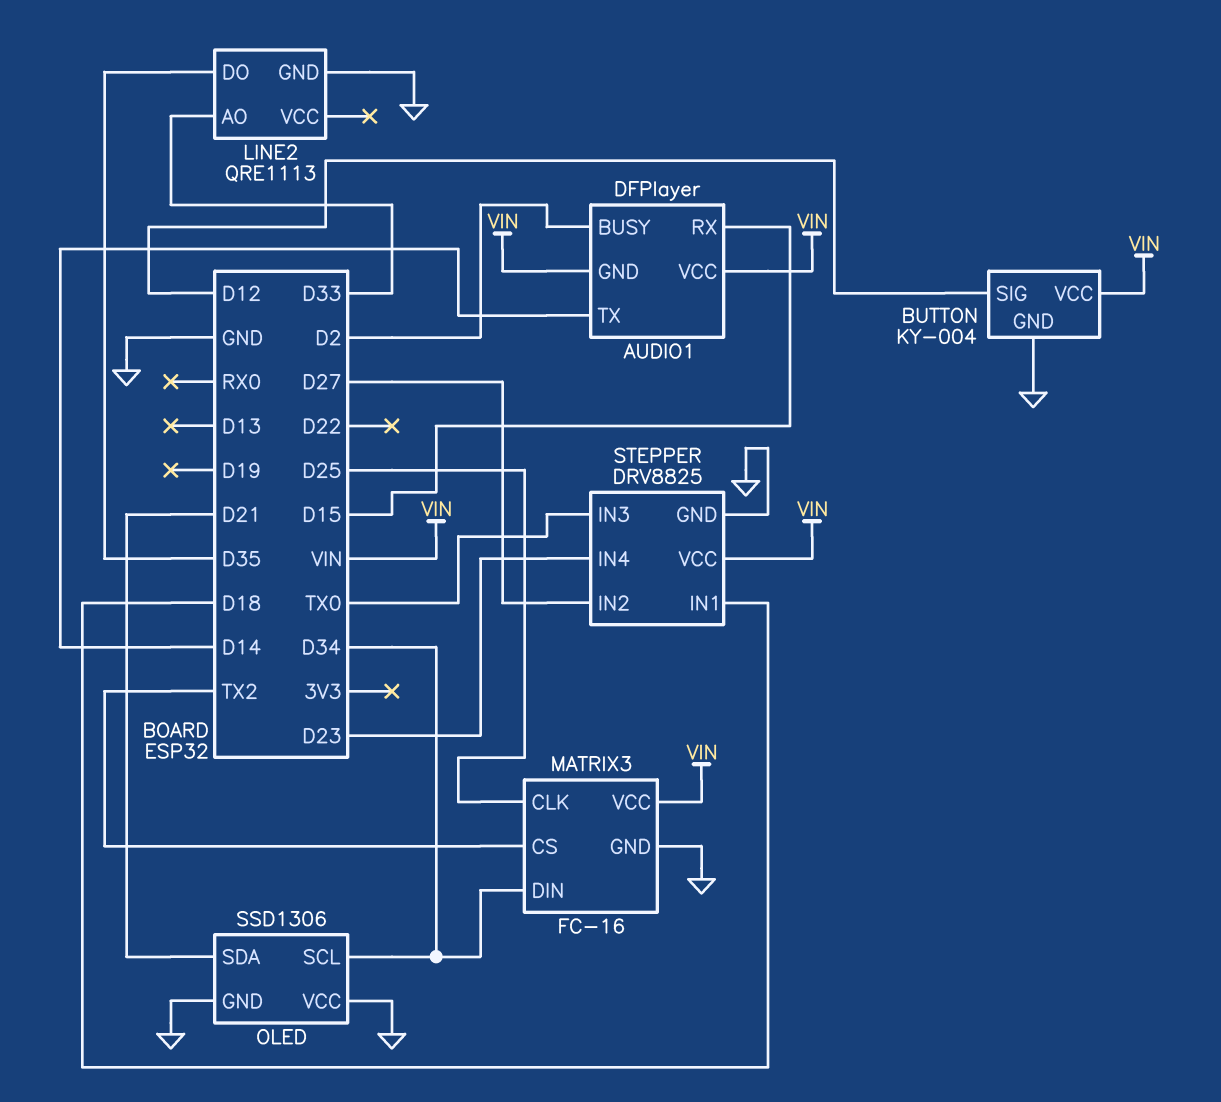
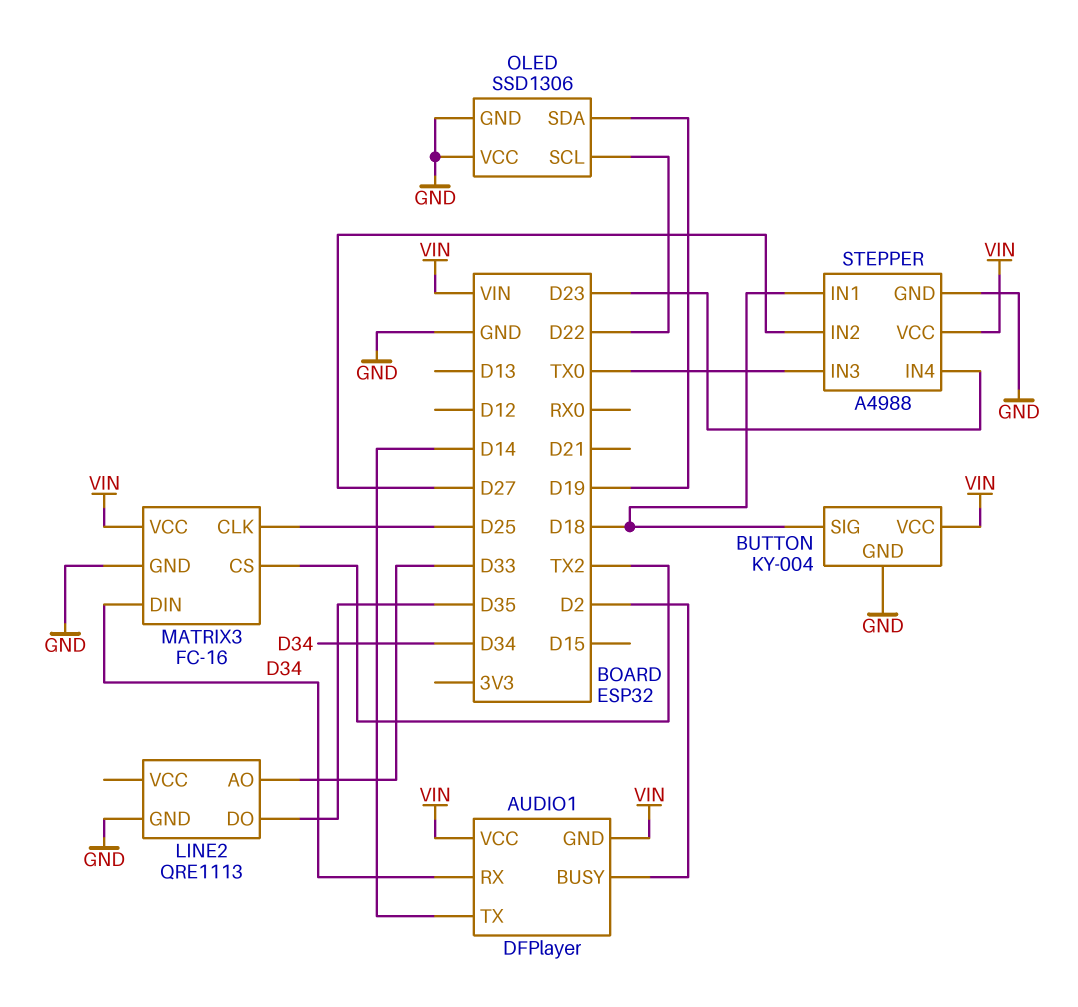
AUDIO1 pin RX: D15 -> D34
BUTTON pin SIG: D12 -> D18
OLED pin SCL: D34 -> D22
OLED pin SDA: D21 -> D19
STEPPER: DRV8825 -> A4988

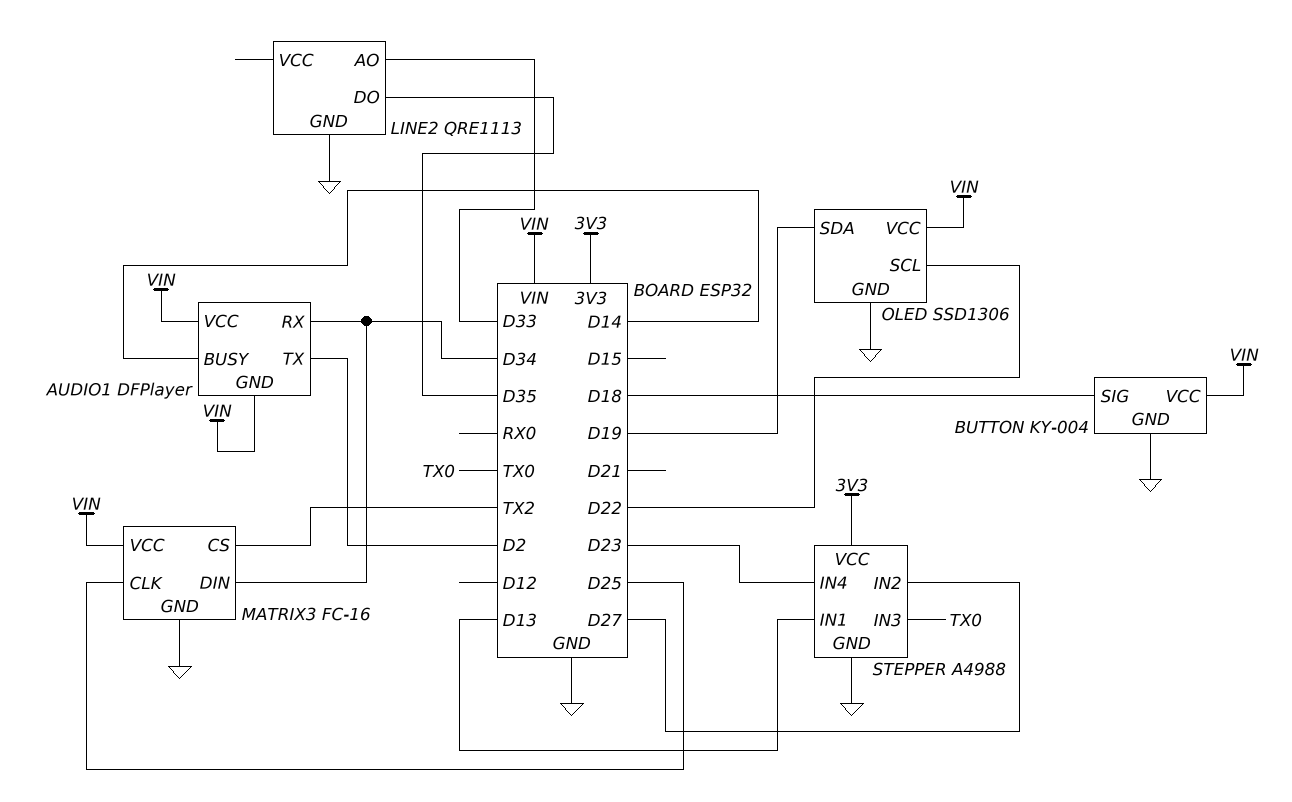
AUDIO1 pin BUSY: D2 -> D14
AUDIO1 pin TX: D14 -> D2
OLED pin VCC: GND -> VIN
STEPPER pin IN1: D18 -> D13
STEPPER pin VCC: VIN -> 3V3

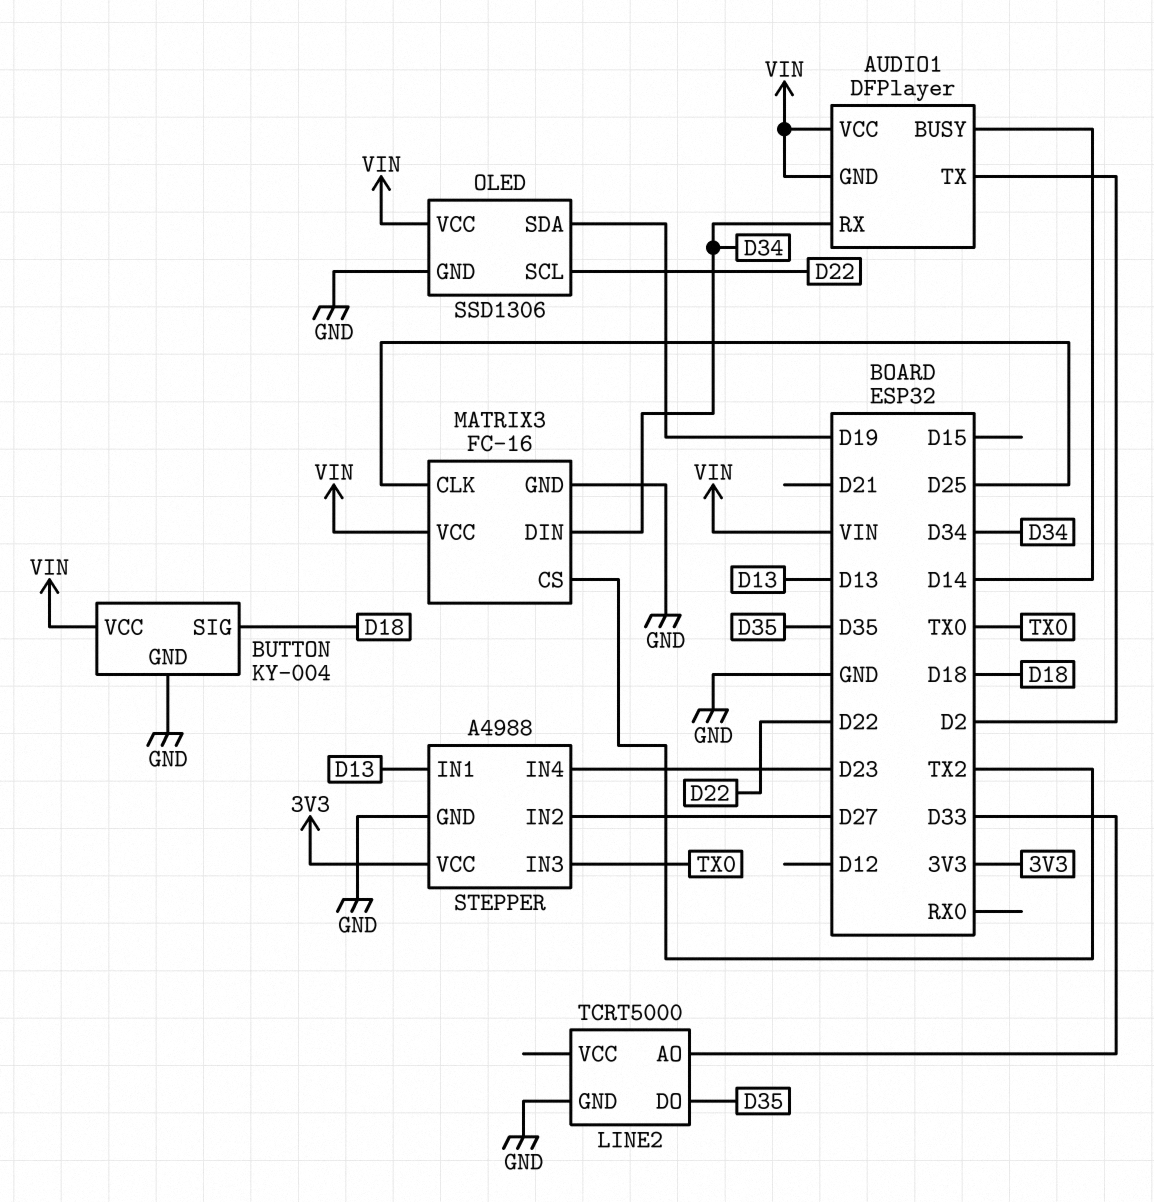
LINE2: QRE1113 -> TCRT5000

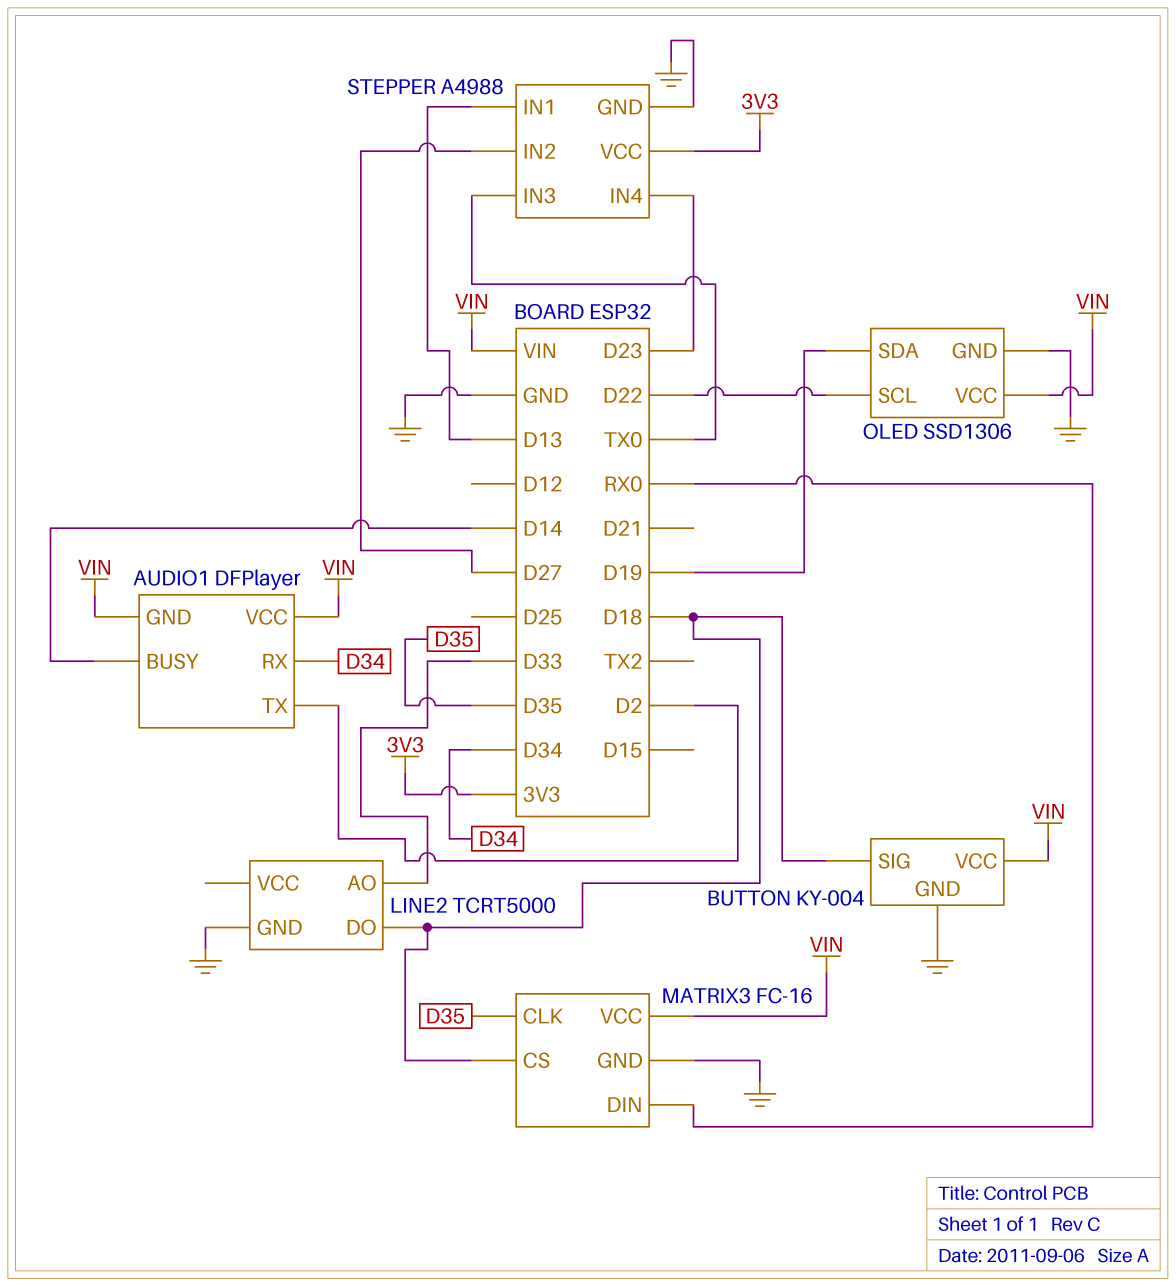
LINE2 pin DO: D35 -> D18
MATRIX3 pin CLK: D25 -> D35
MATRIX3 pin CS: TX2 -> D18
MATRIX3 pin DIN: D34 -> RX0

